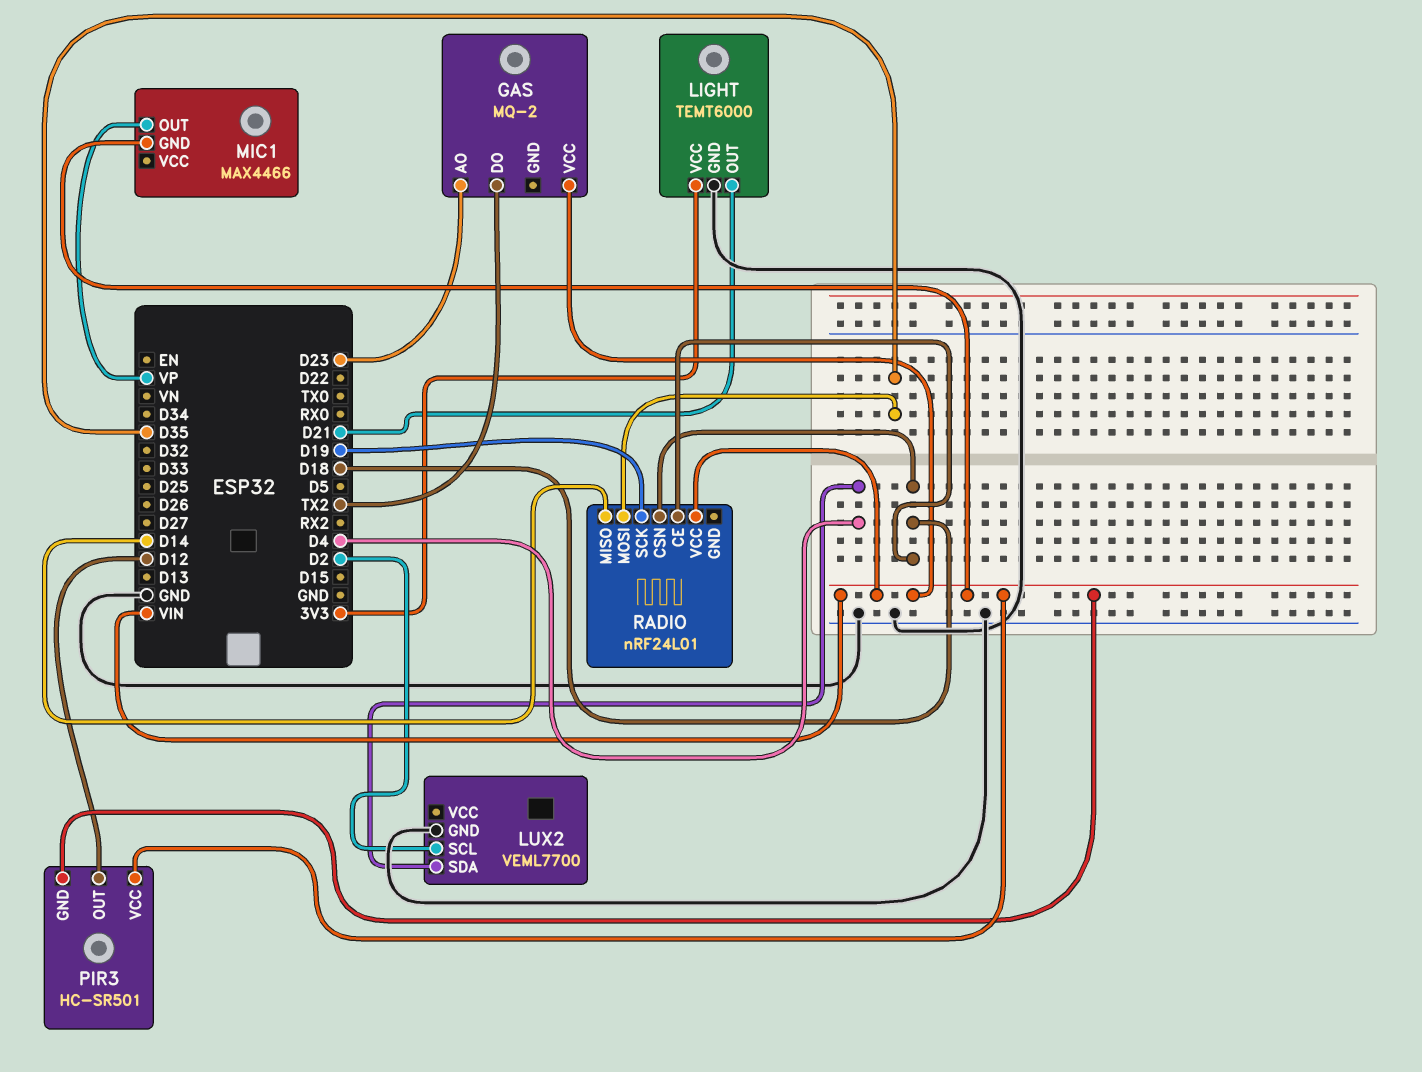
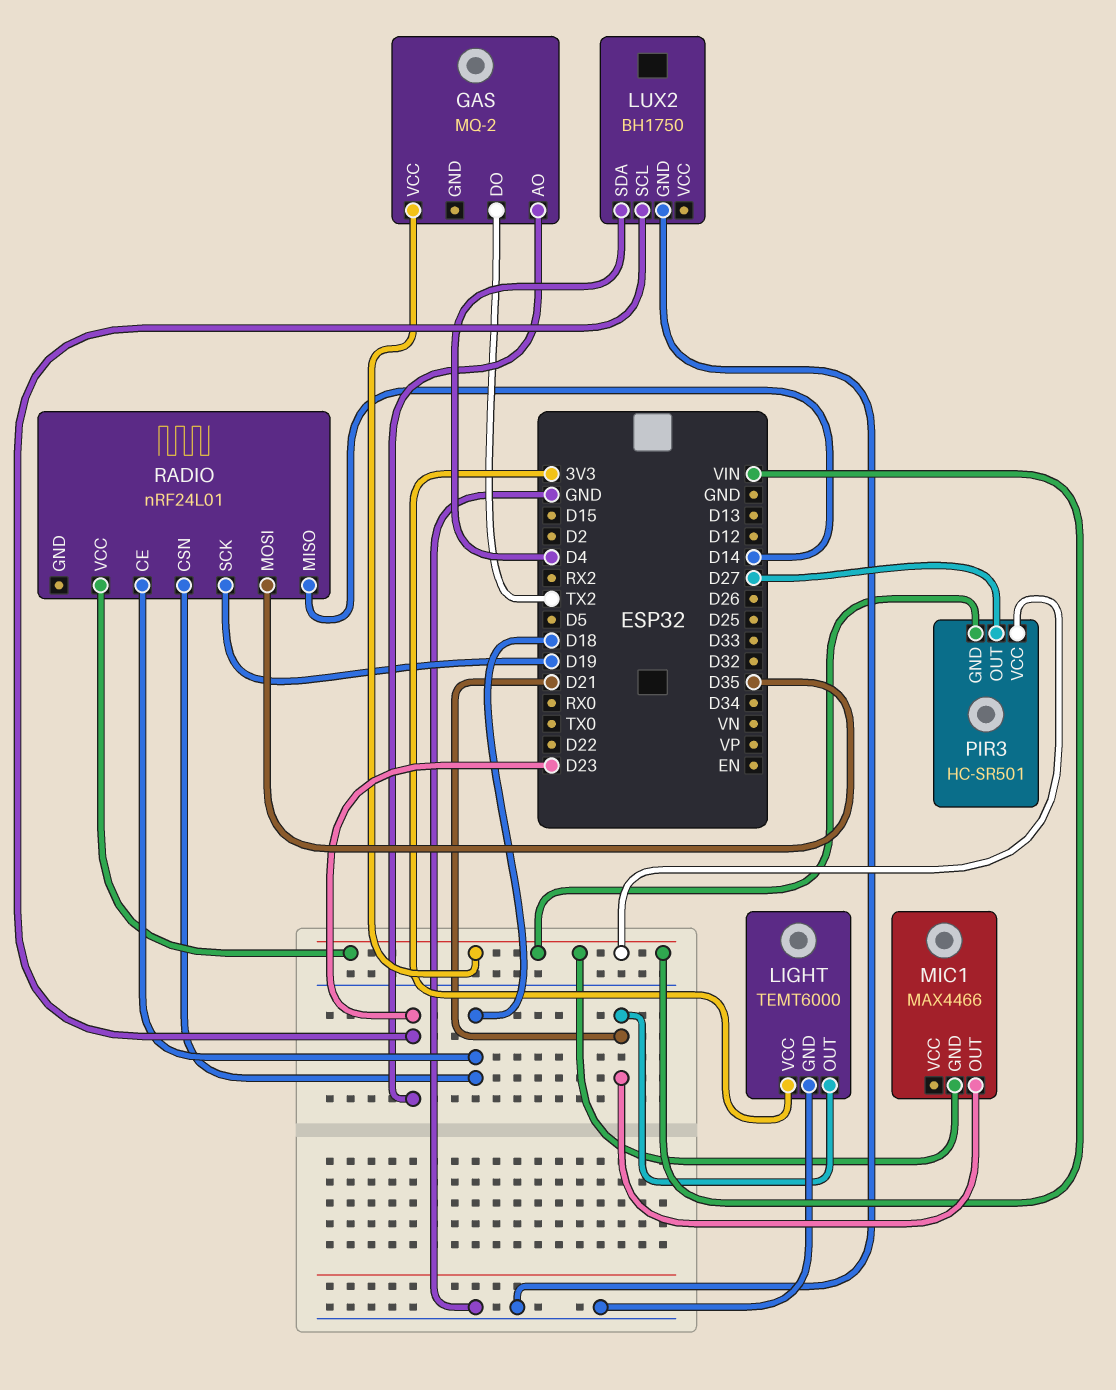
LUX2: VEML7700 -> BH1750
LUX2 pin SCL: D2 -> D23
MIC1 pin OUT: VP -> D21
PIR3 pin OUT: D12 -> D27

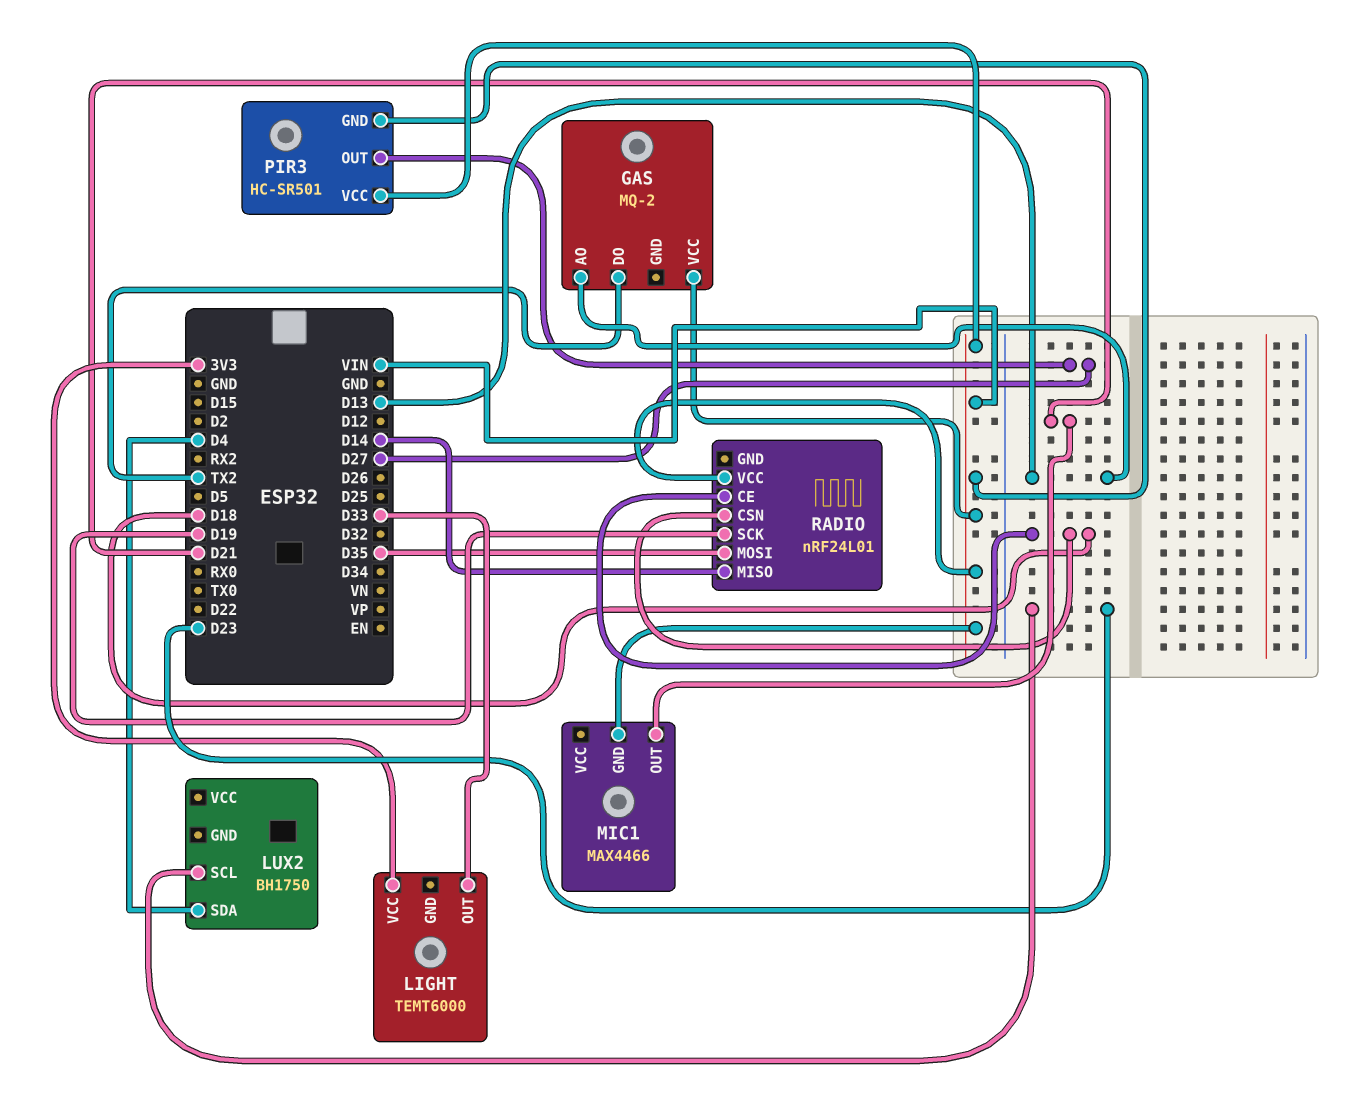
GAS pin AO: D23 -> D13
LIGHT pin GND: GND -> none
LIGHT pin OUT: D21 -> D33
LUX2 pin GND: GND -> none

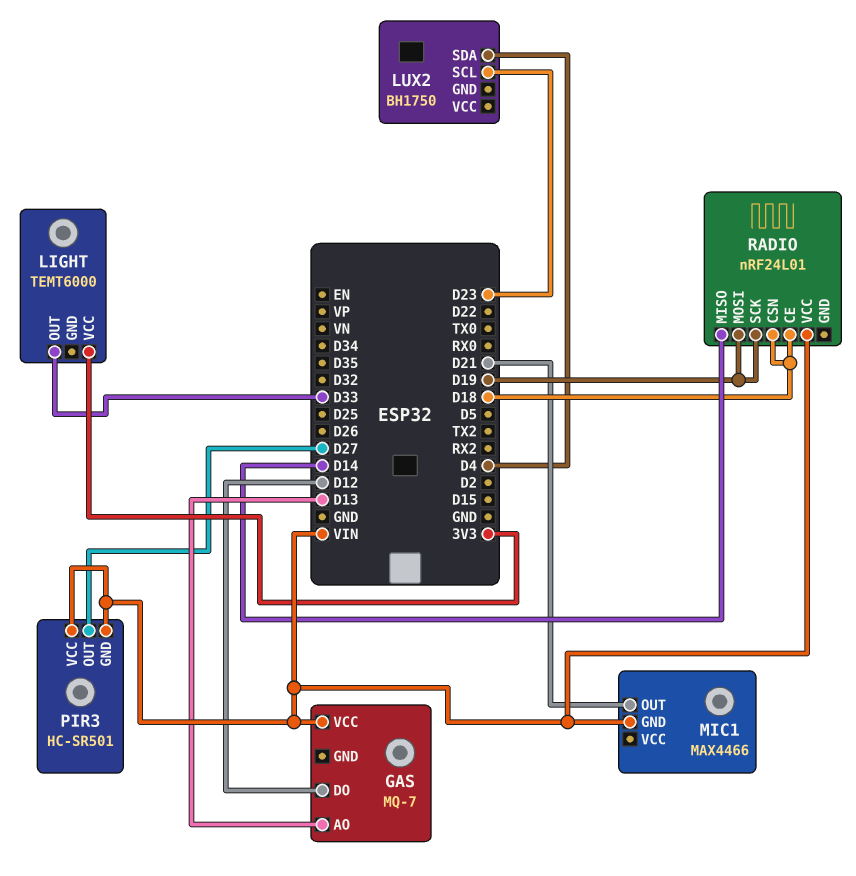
GAS: MQ-2 -> MQ-7
GAS pin DO: TX2 -> D12
RADIO pin MOSI: D35 -> D19

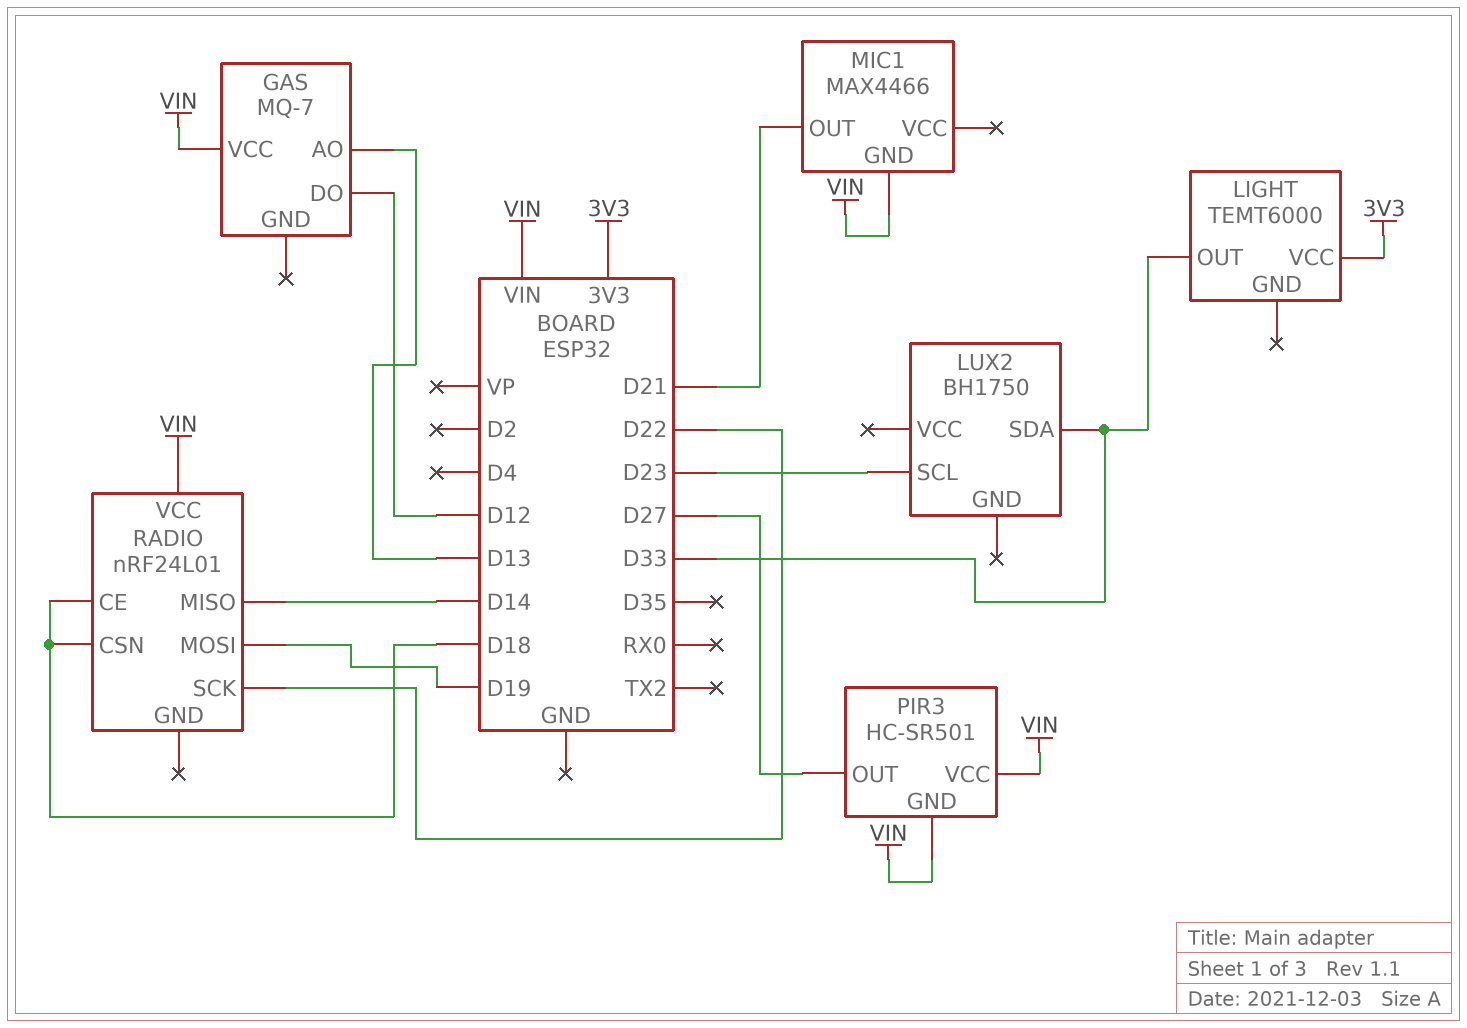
LUX2 pin SDA: D4 -> D33
RADIO pin SCK: D19 -> D22

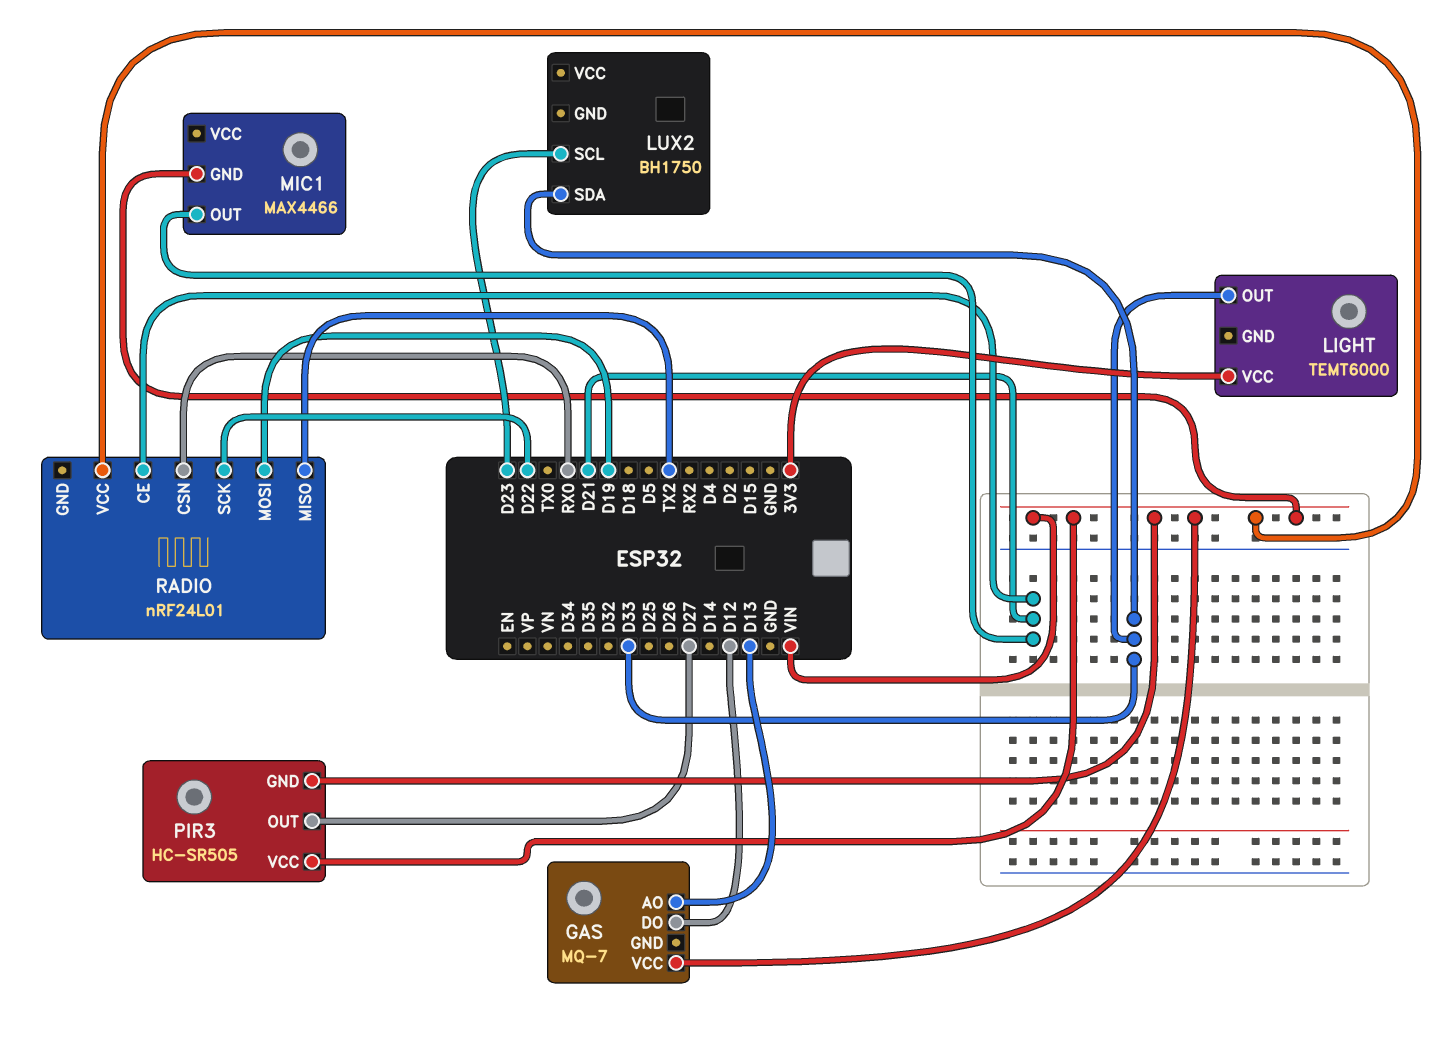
PIR3: HC-SR501 -> HC-SR505
RADIO pin CE: D18 -> D21
RADIO pin CSN: D18 -> RX0
RADIO pin MISO: D14 -> TX2

